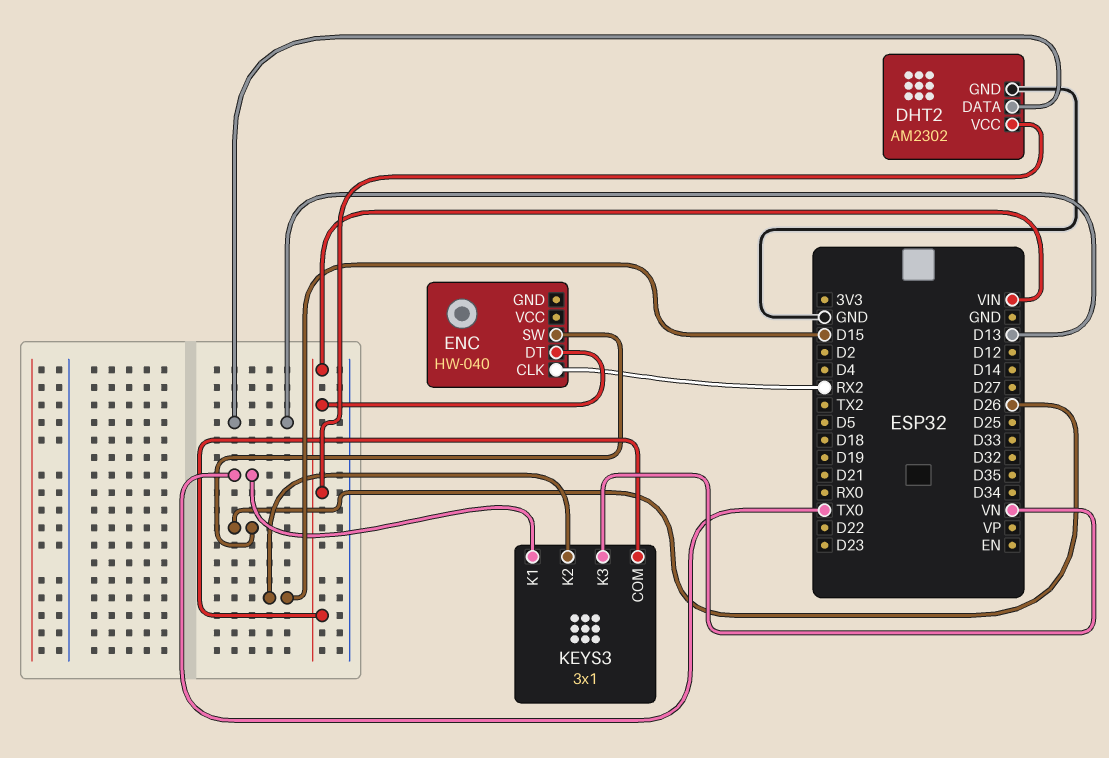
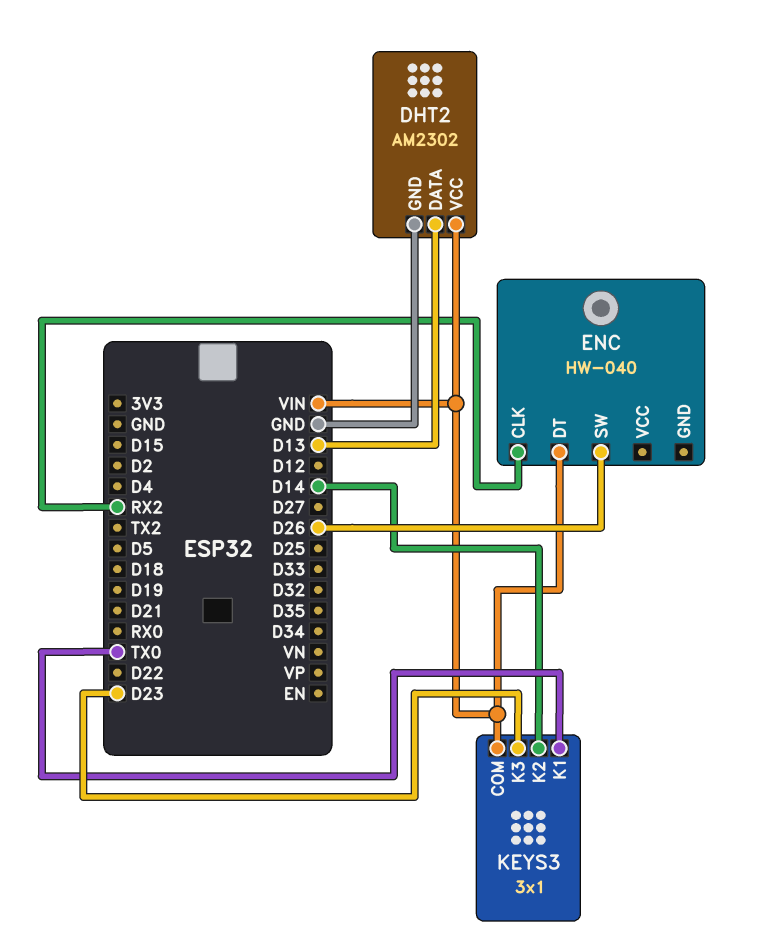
KEYS3 pin K2: D15 -> D14
KEYS3 pin K3: VN -> D23

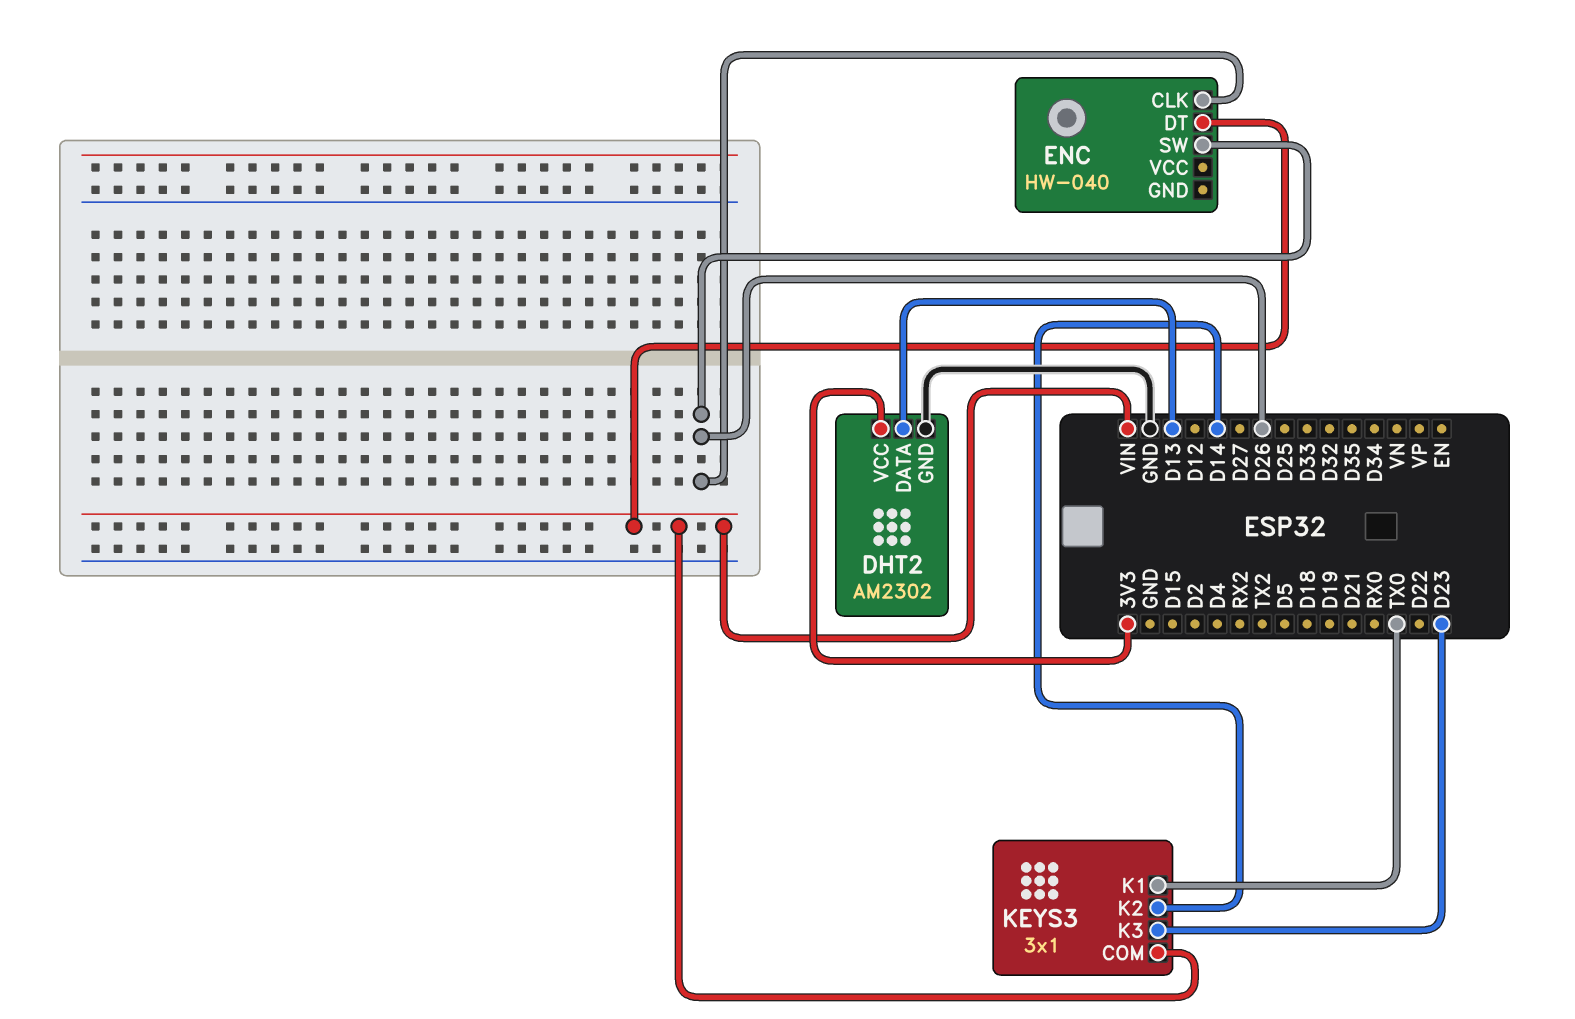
DHT2 pin VCC: VIN -> 3V3
ENC pin CLK: RX2 -> D26

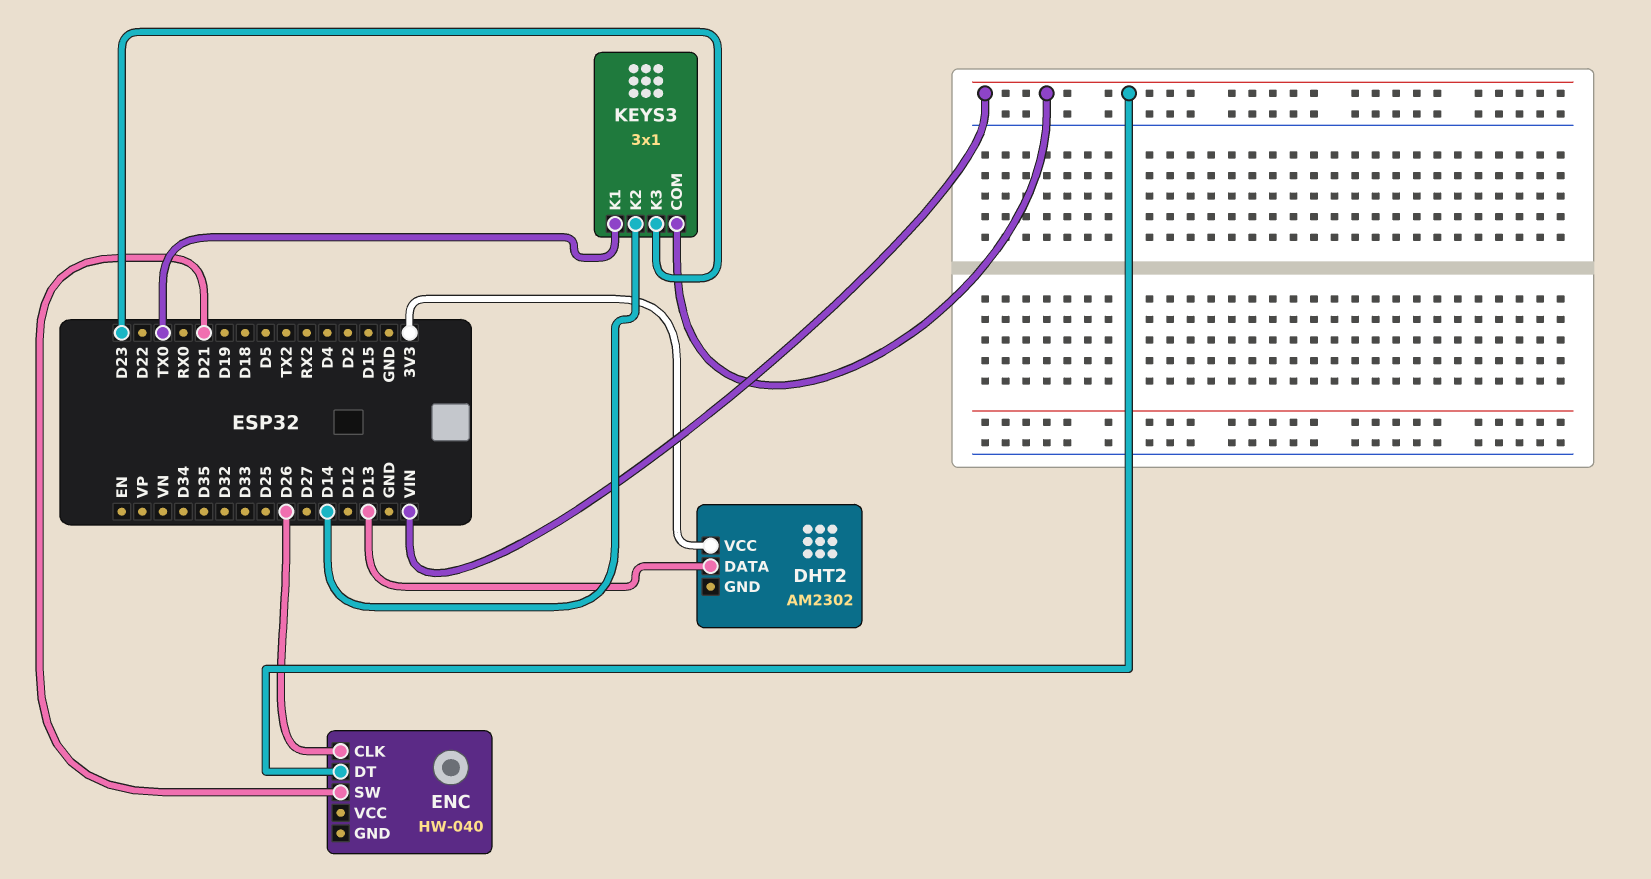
DHT2 pin GND: GND -> none
ENC pin SW: D26 -> D21

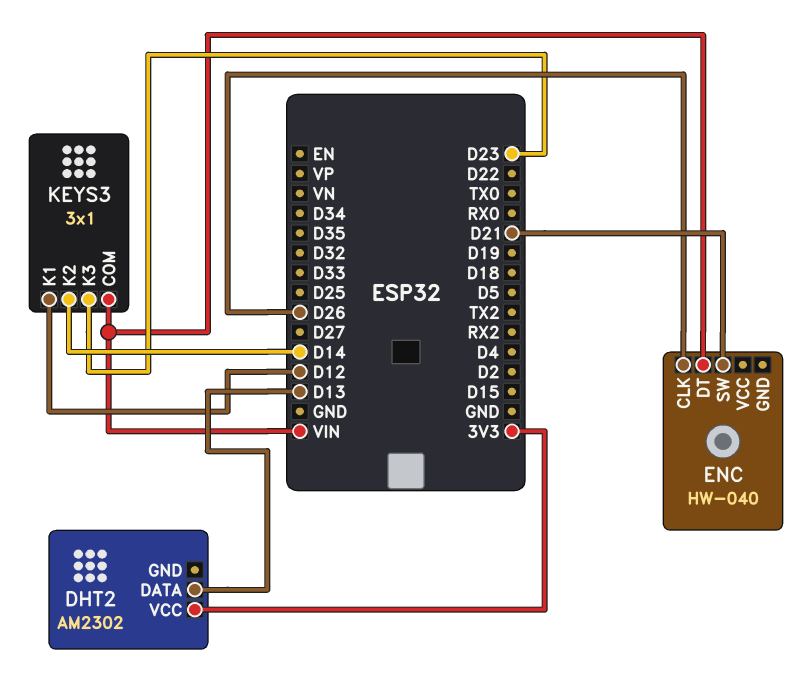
KEYS3 pin K1: TX0 -> D12

